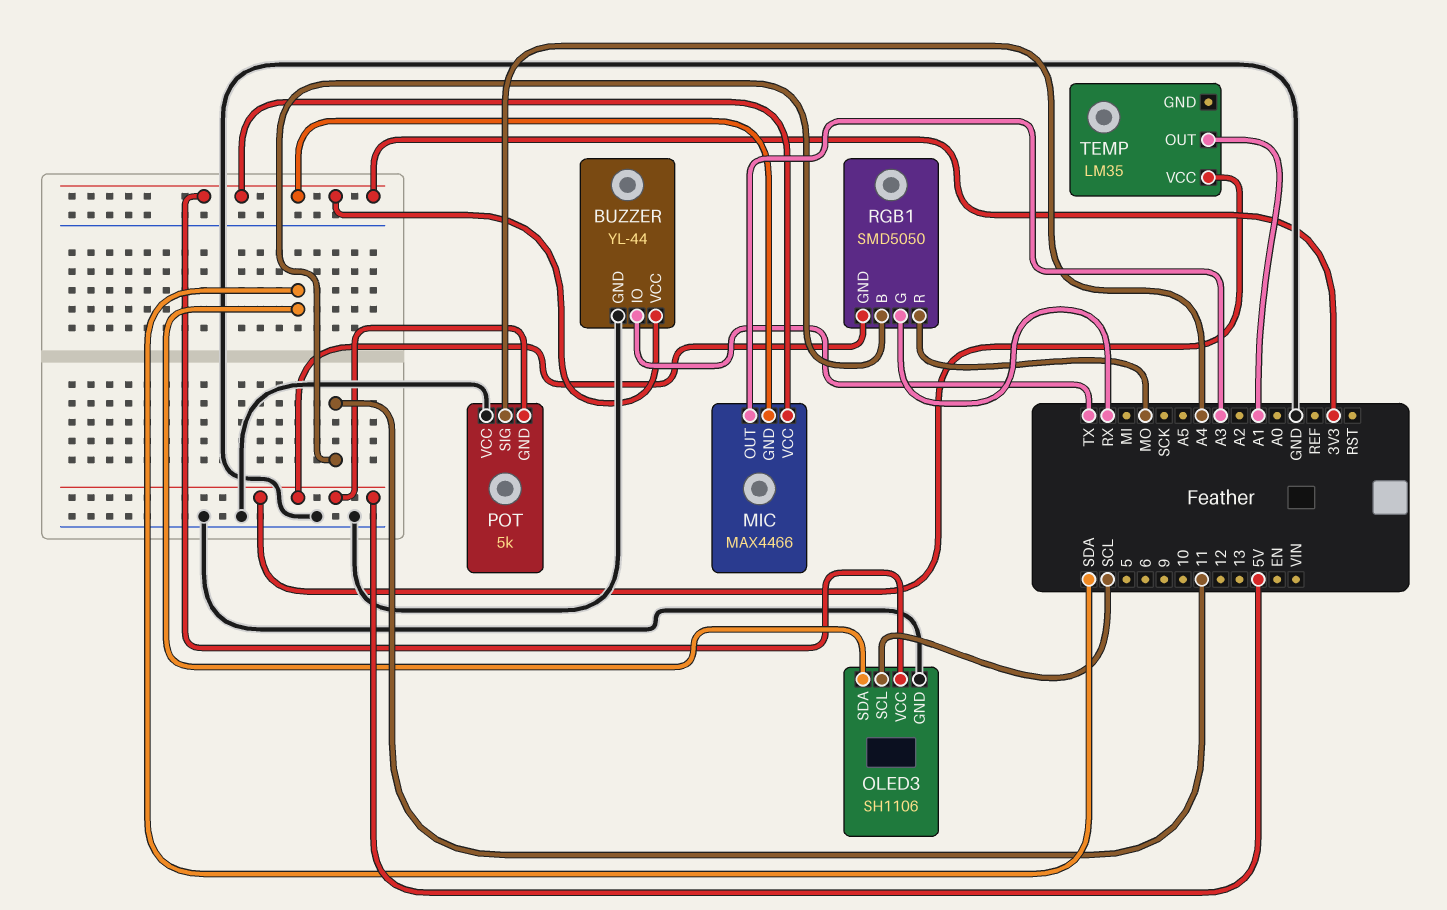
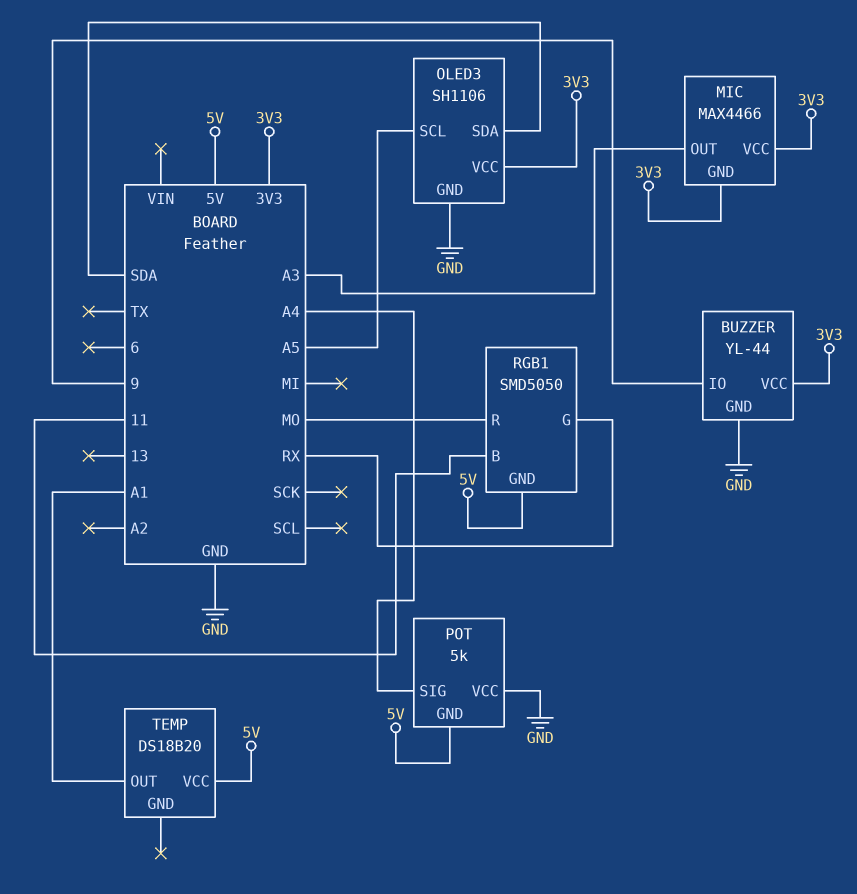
BUZZER pin IO: TX -> 9
OLED3 pin SCL: SCL -> A5
TEMP: LM35 -> DS18B20

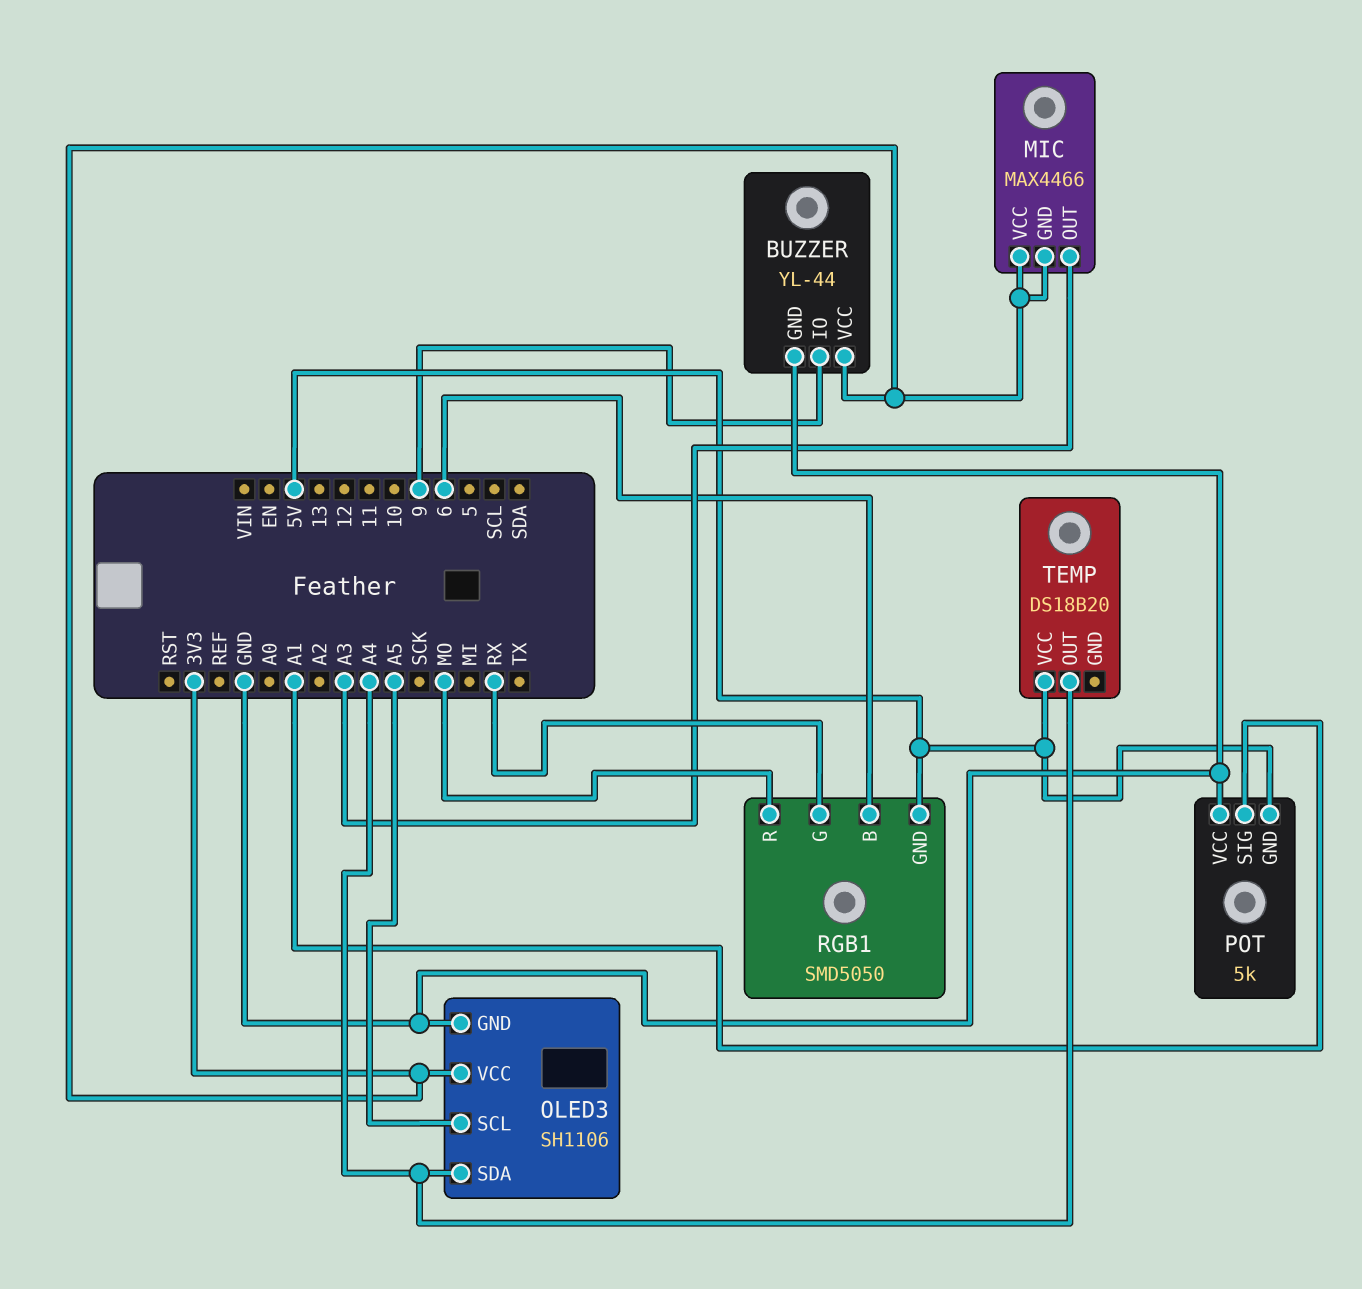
OLED3 pin SDA: SDA -> A4
POT pin SIG: A4 -> A1
RGB1 pin B: 11 -> 6
TEMP pin OUT: A1 -> A4

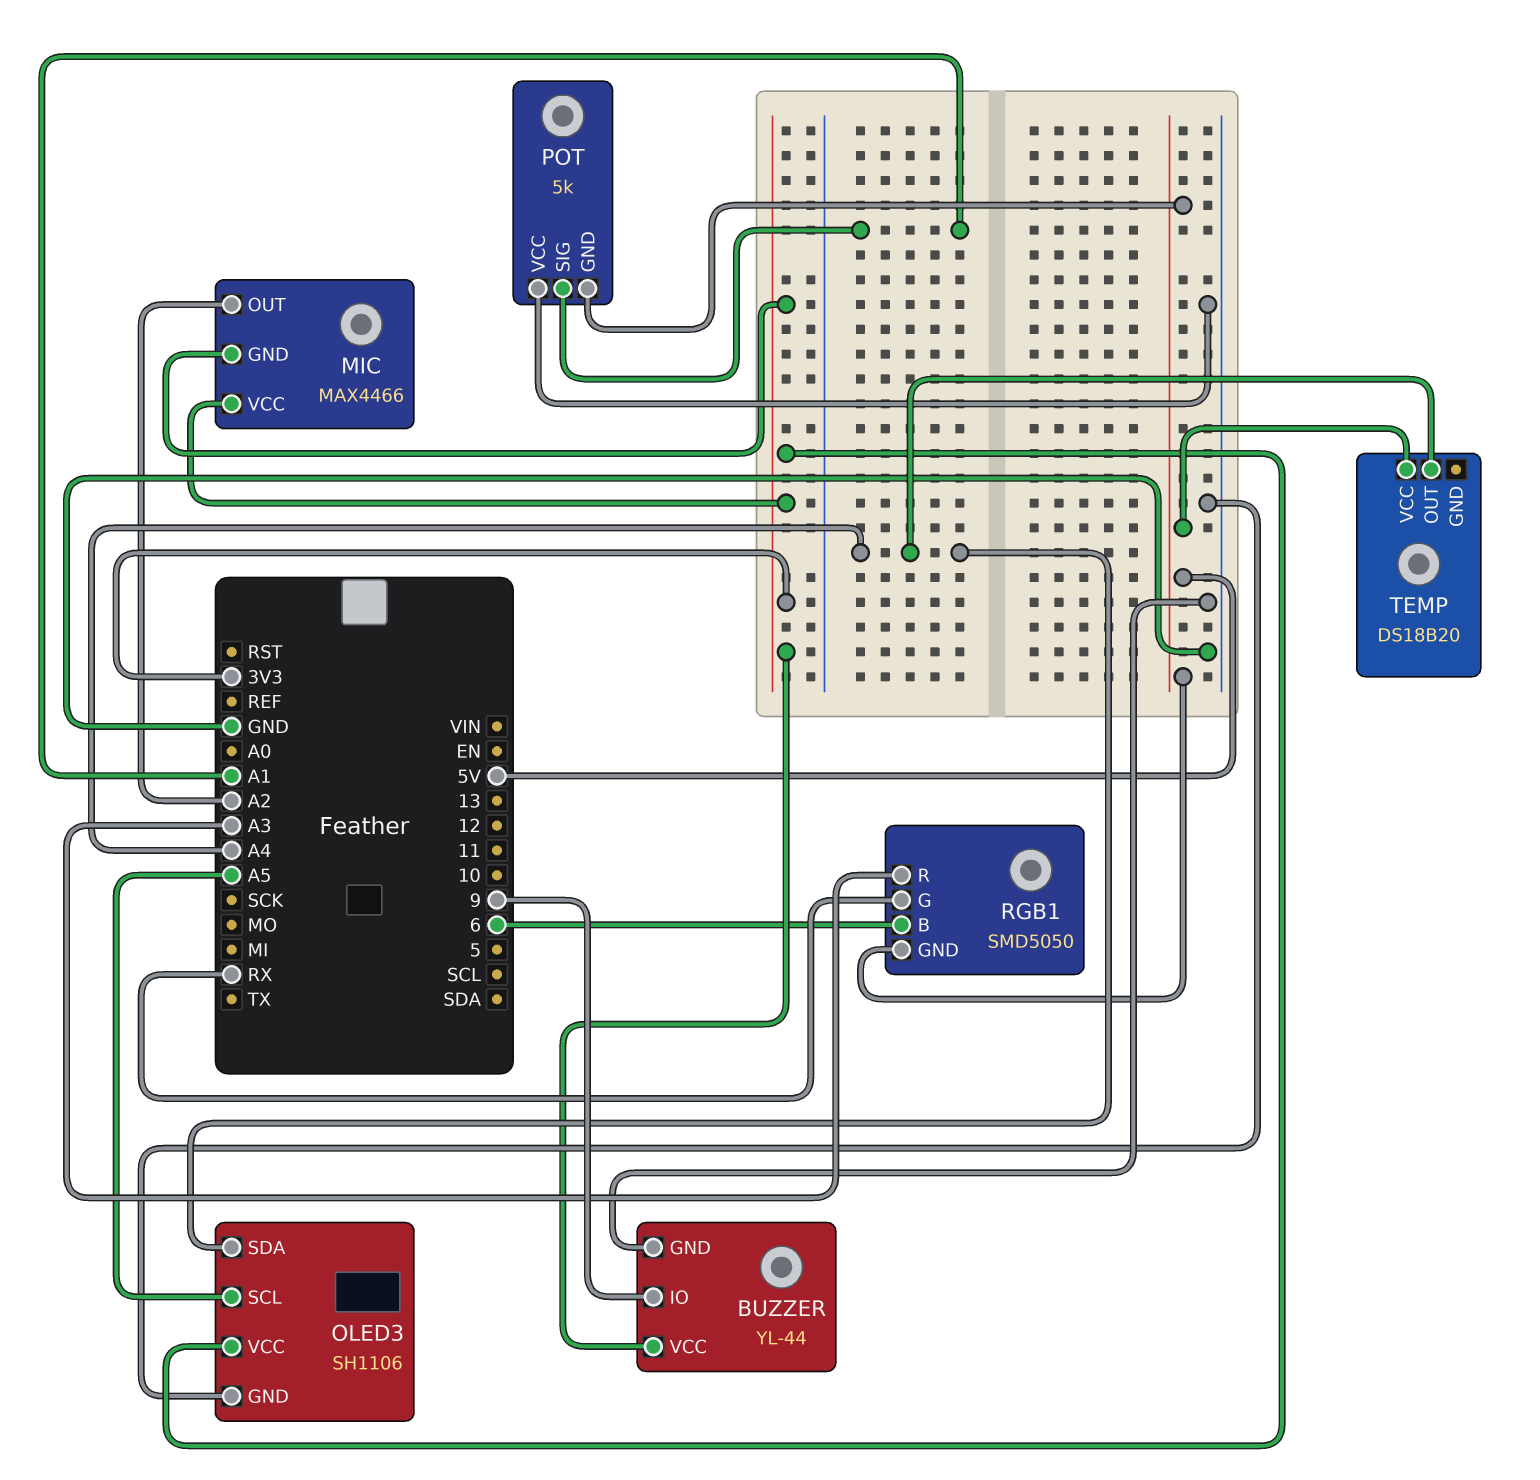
MIC pin OUT: A3 -> A2
RGB1 pin R: MO -> A3

